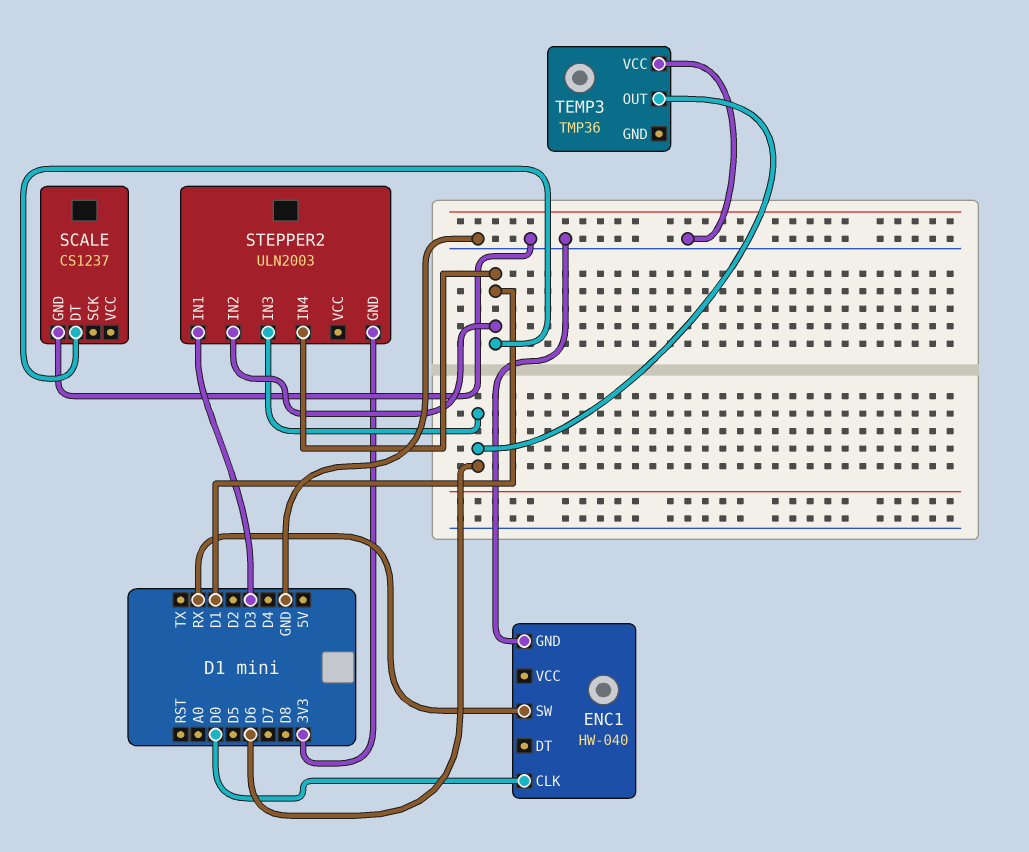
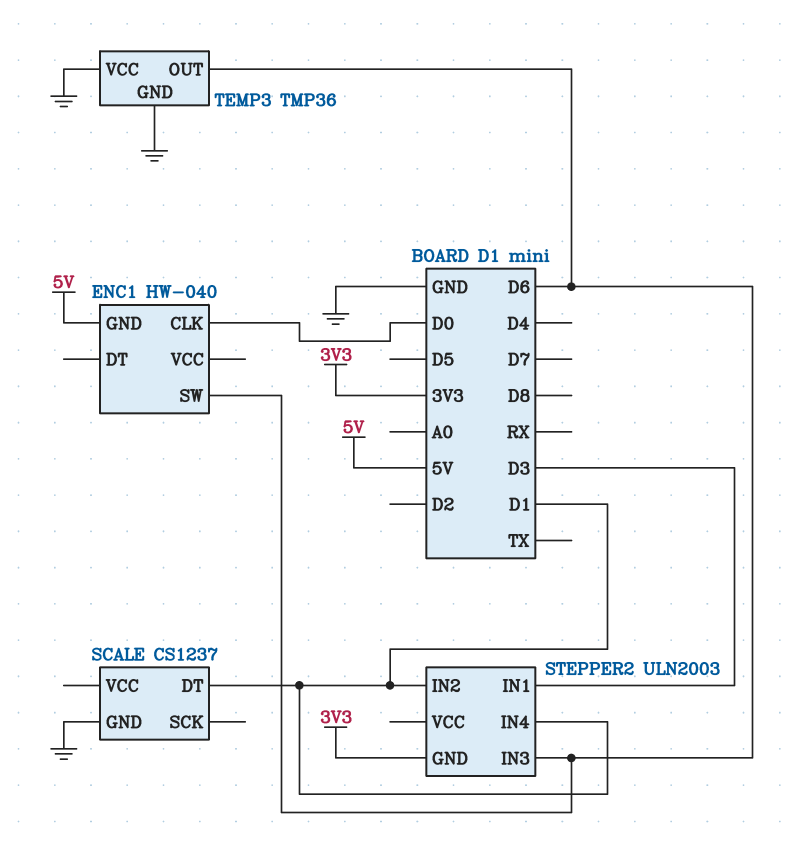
ENC1 pin GND: GND -> 5V
ENC1 pin SW: RX -> D6
TEMP3 pin GND: none -> GND

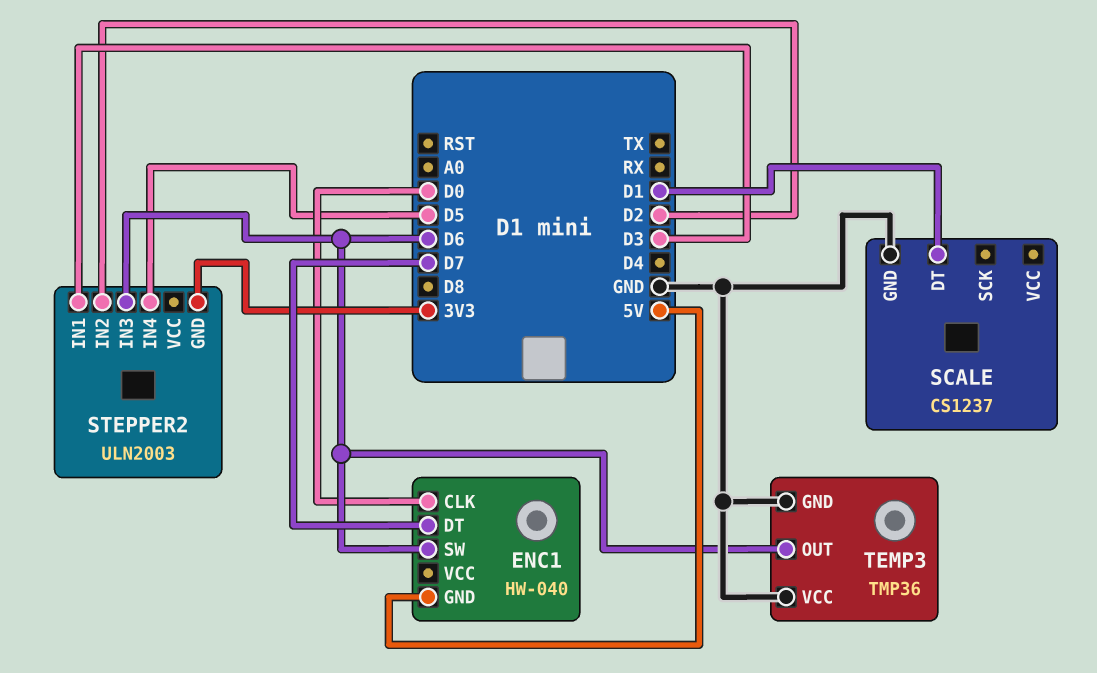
ENC1 pin DT: none -> D7
STEPPER2 pin IN2: D1 -> D2
STEPPER2 pin IN4: D1 -> D5

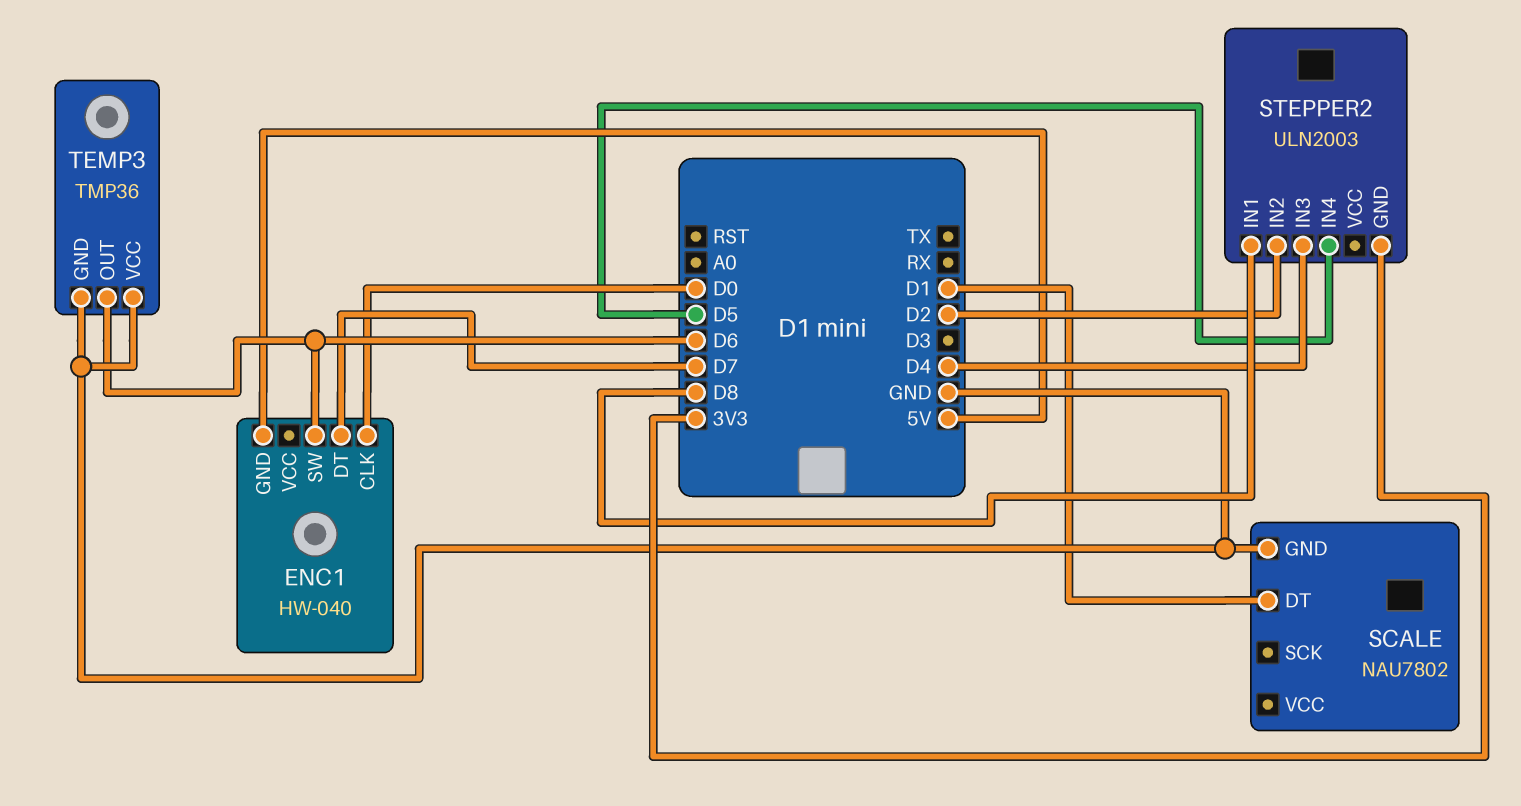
SCALE: CS1237 -> NAU7802
STEPPER2 pin IN1: D3 -> D8
STEPPER2 pin IN3: D6 -> D4

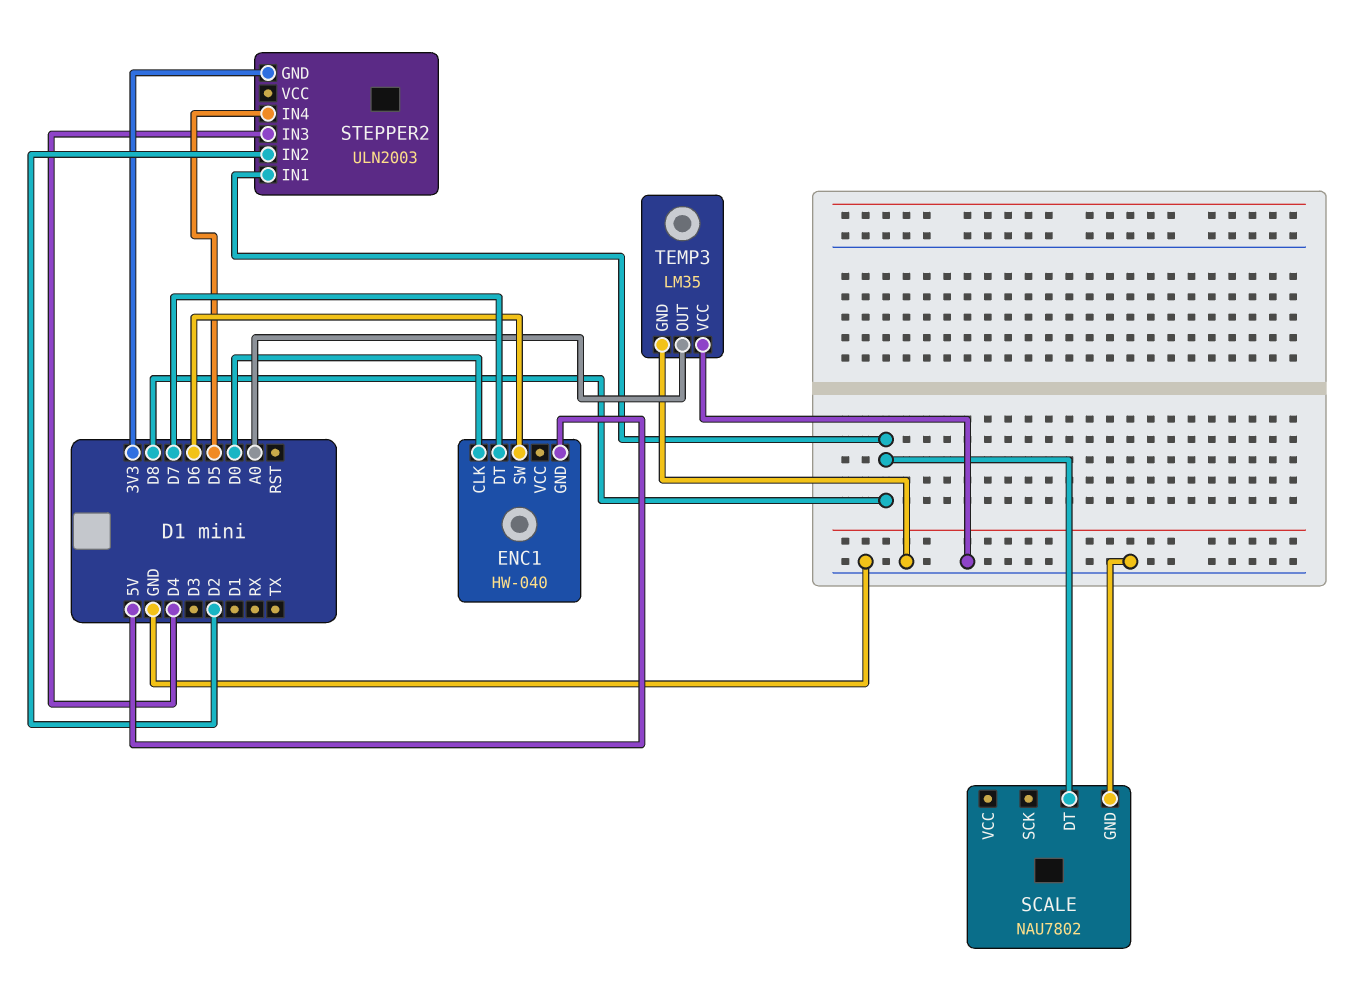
SCALE pin DT: D1 -> D8
TEMP3: TMP36 -> LM35
TEMP3 pin OUT: D6 -> A0

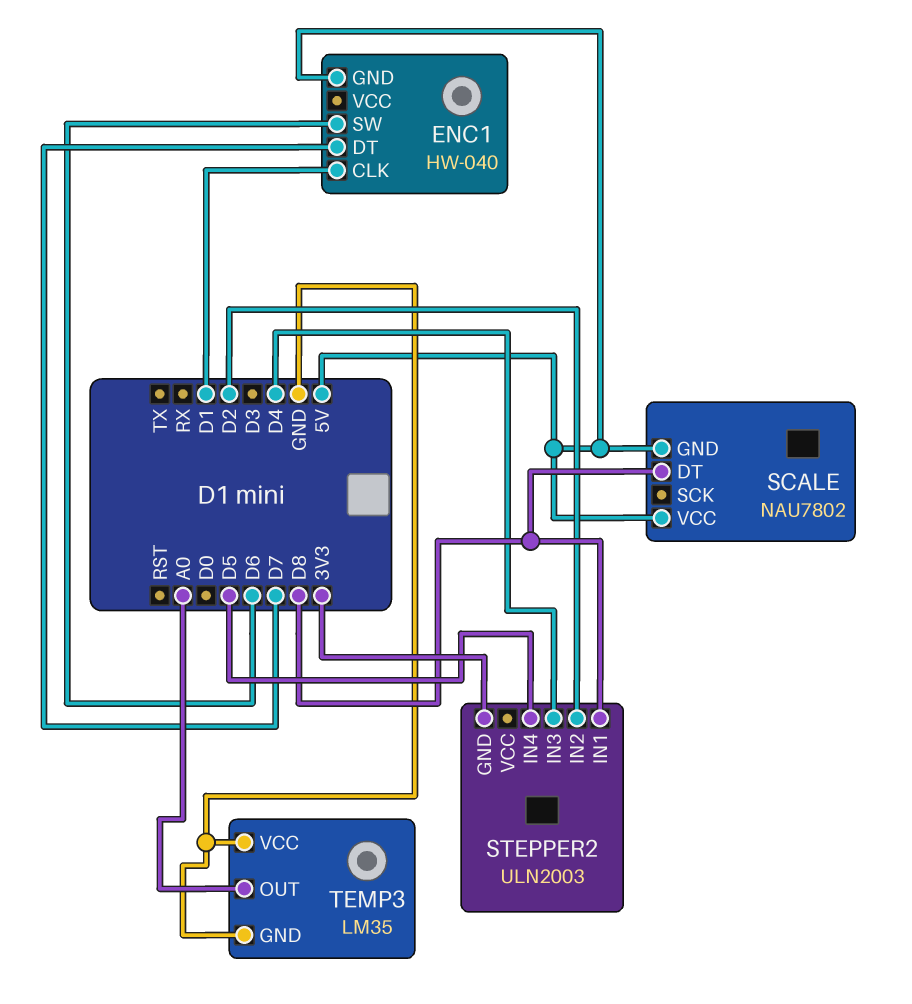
ENC1 pin CLK: D0 -> D1
SCALE pin GND: GND -> 5V
SCALE pin VCC: none -> 5V

